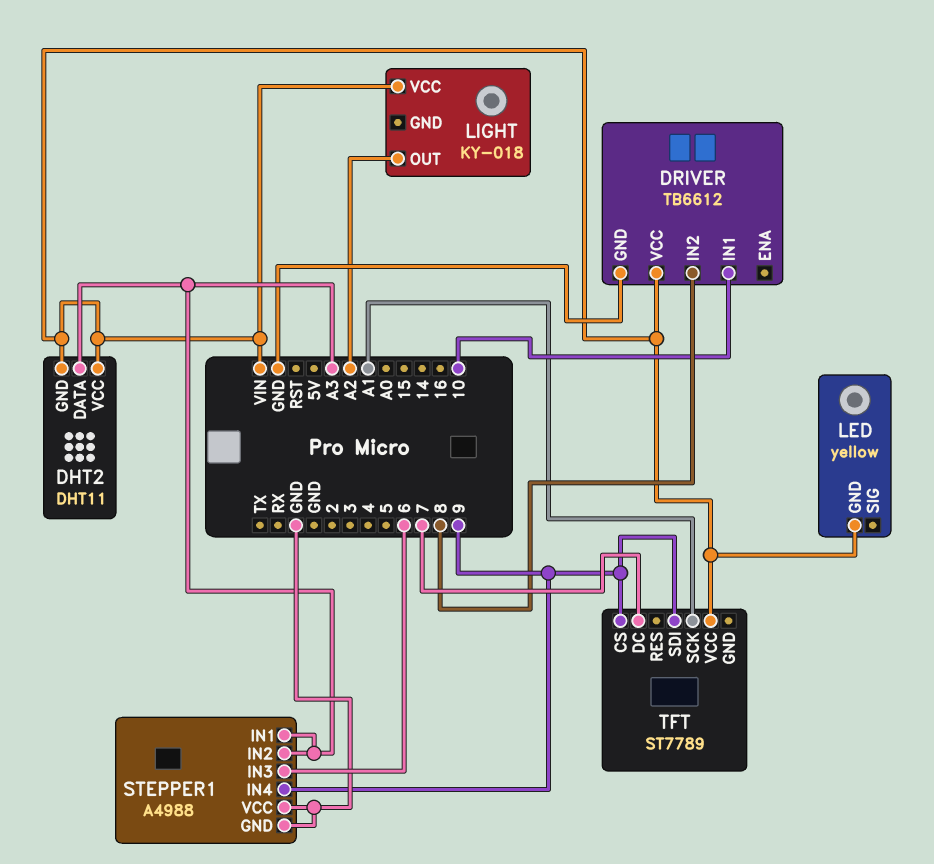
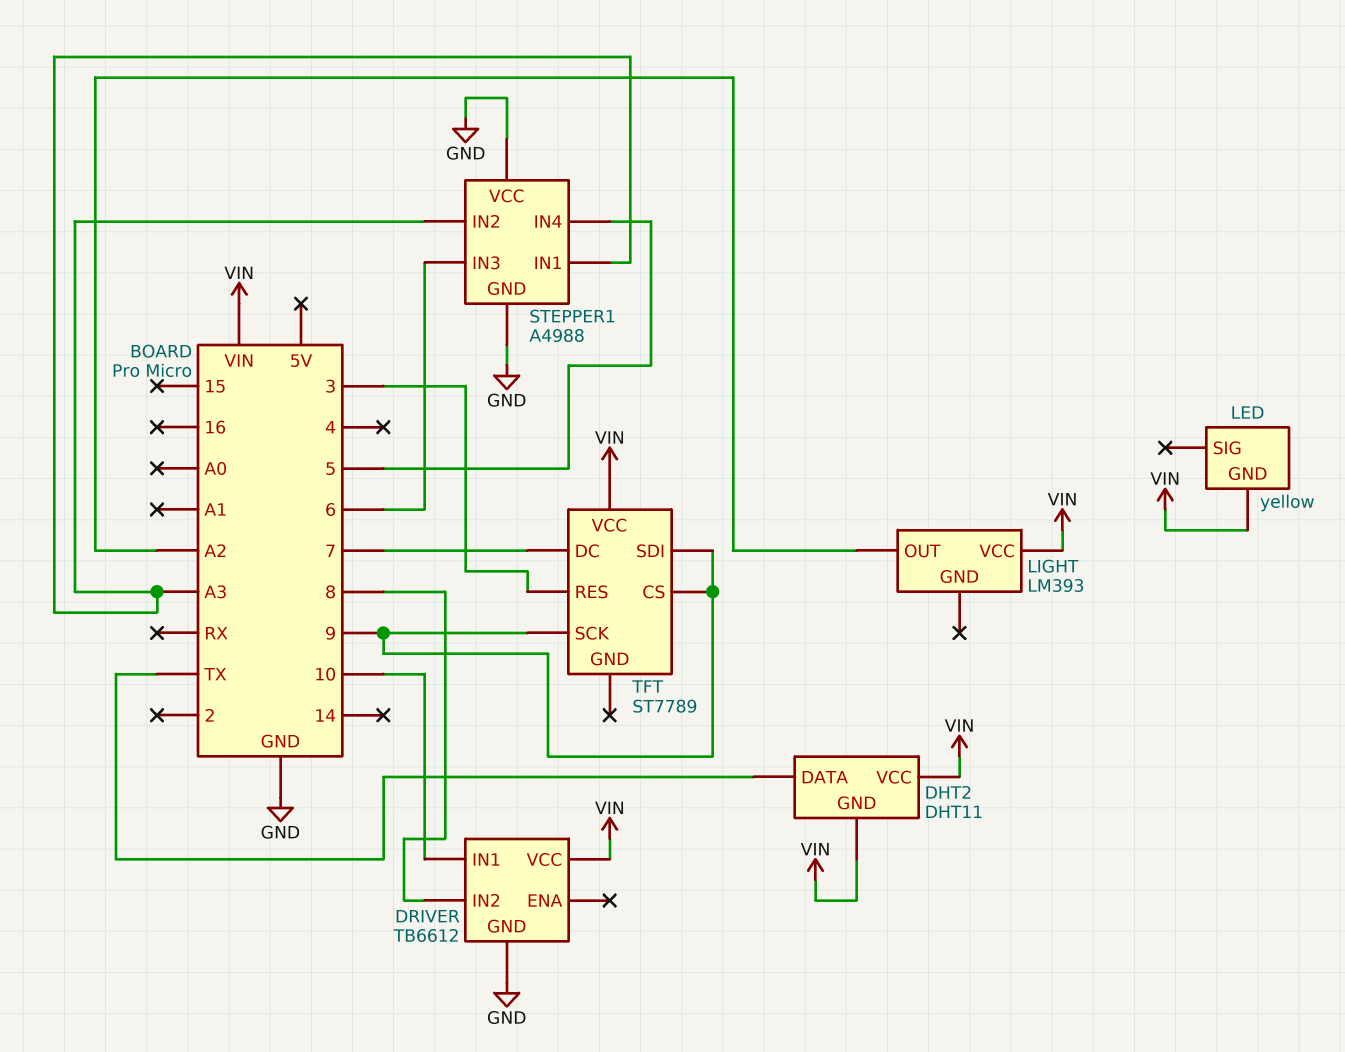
DHT2 pin DATA: A3 -> TX
LIGHT: KY-018 -> LM393
STEPPER1 pin IN4: 9 -> 5
TFT pin RES: none -> 3
TFT pin SCK: A1 -> 9

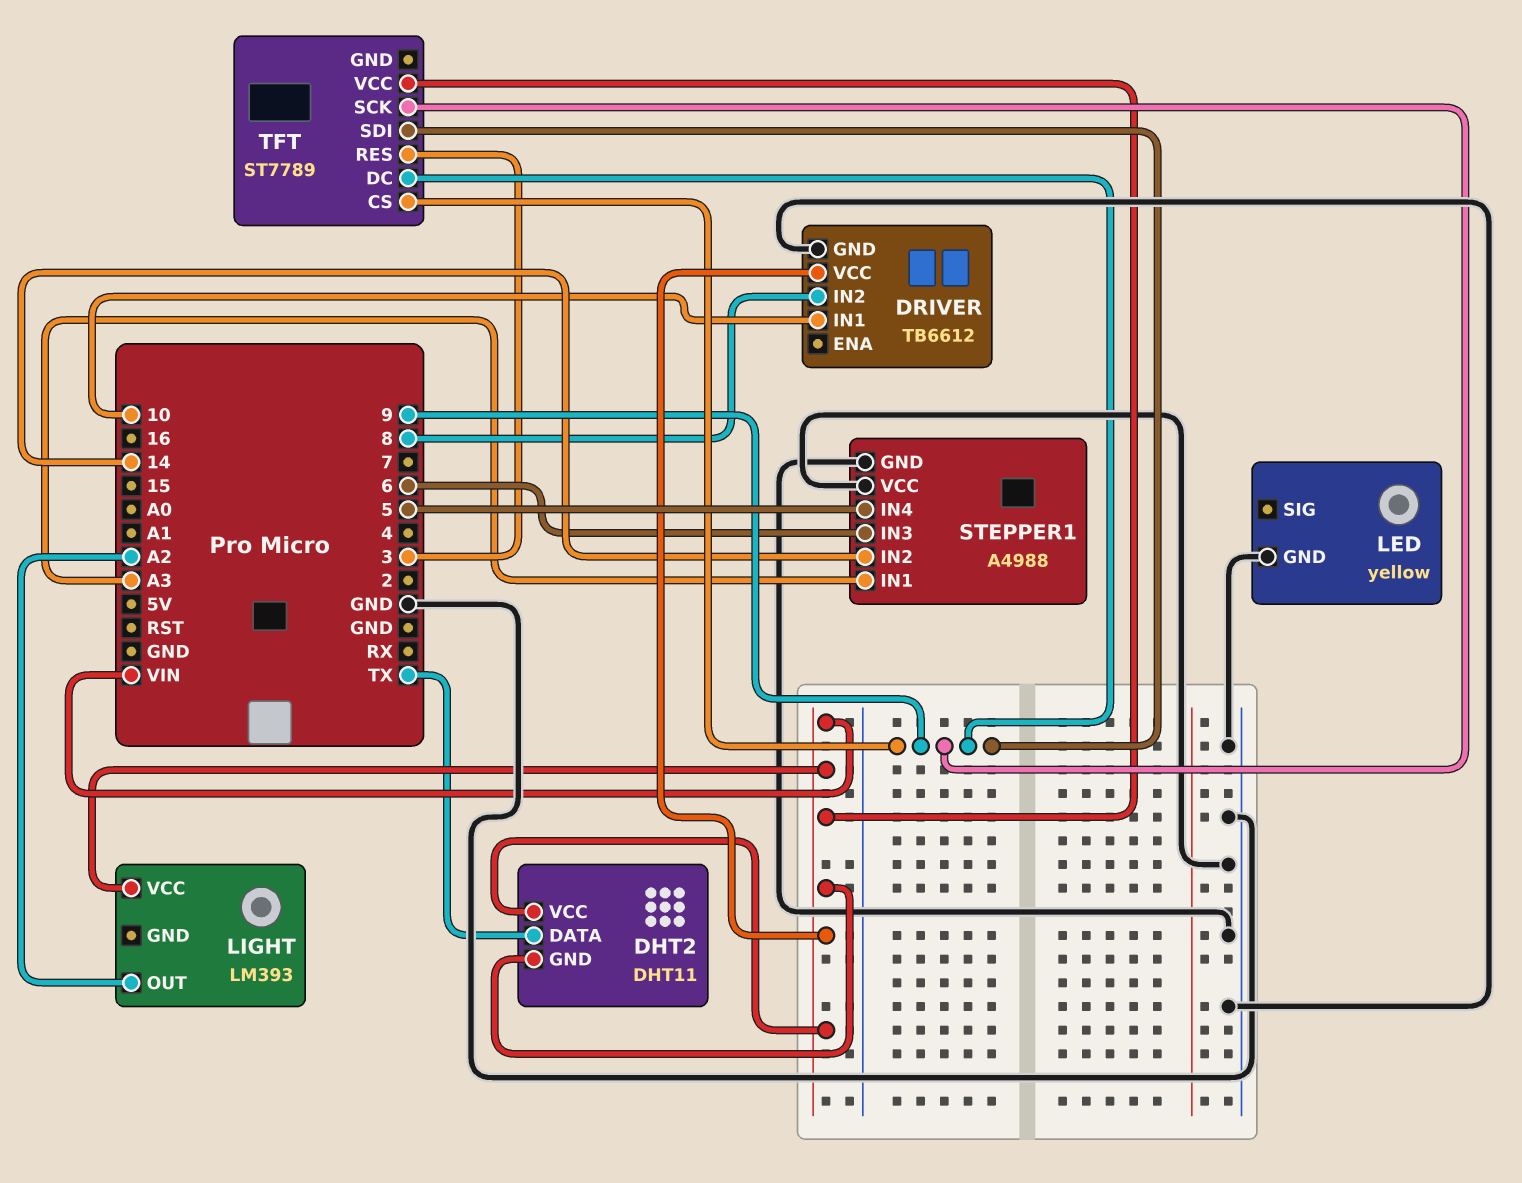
LED pin GND: VIN -> GND
STEPPER1 pin IN2: A3 -> 14
TFT pin DC: 7 -> 9

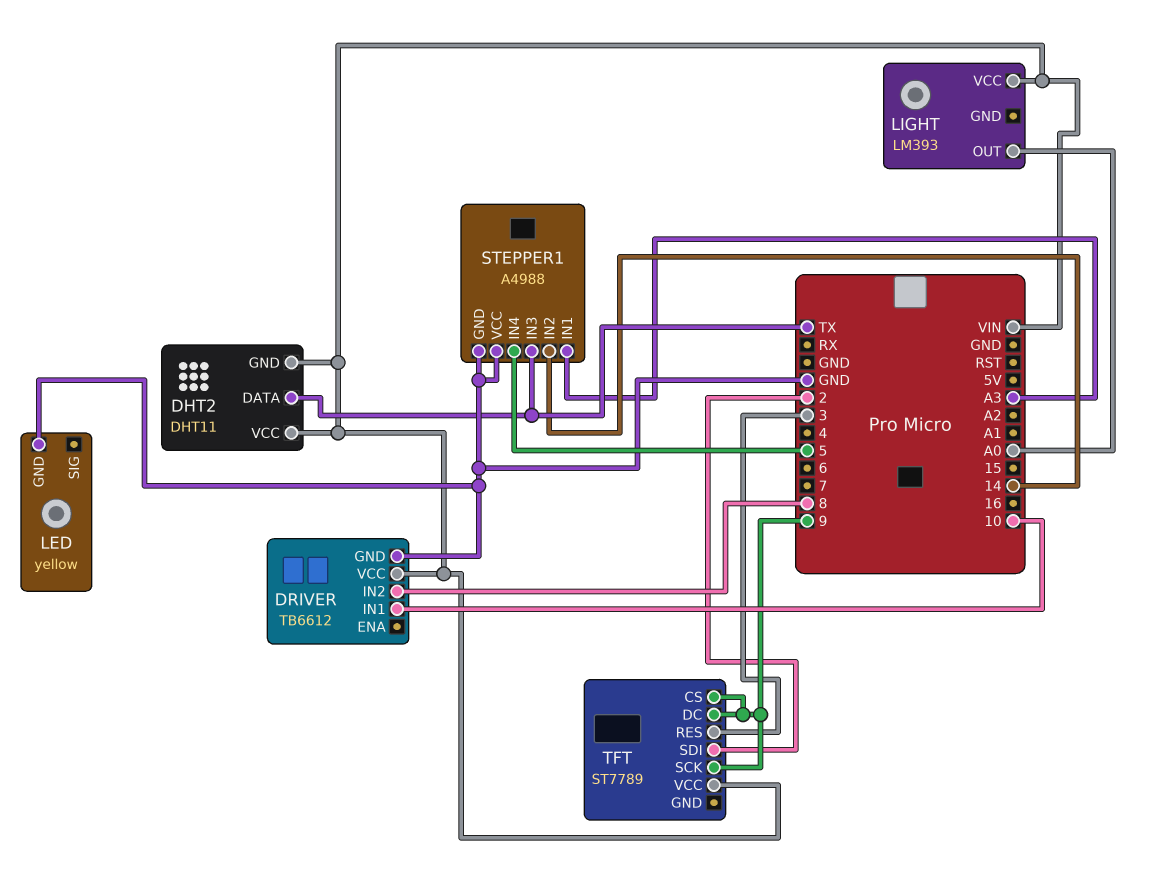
LIGHT pin OUT: A2 -> A0
STEPPER1 pin IN3: 6 -> TX
TFT pin SDI: 9 -> 2

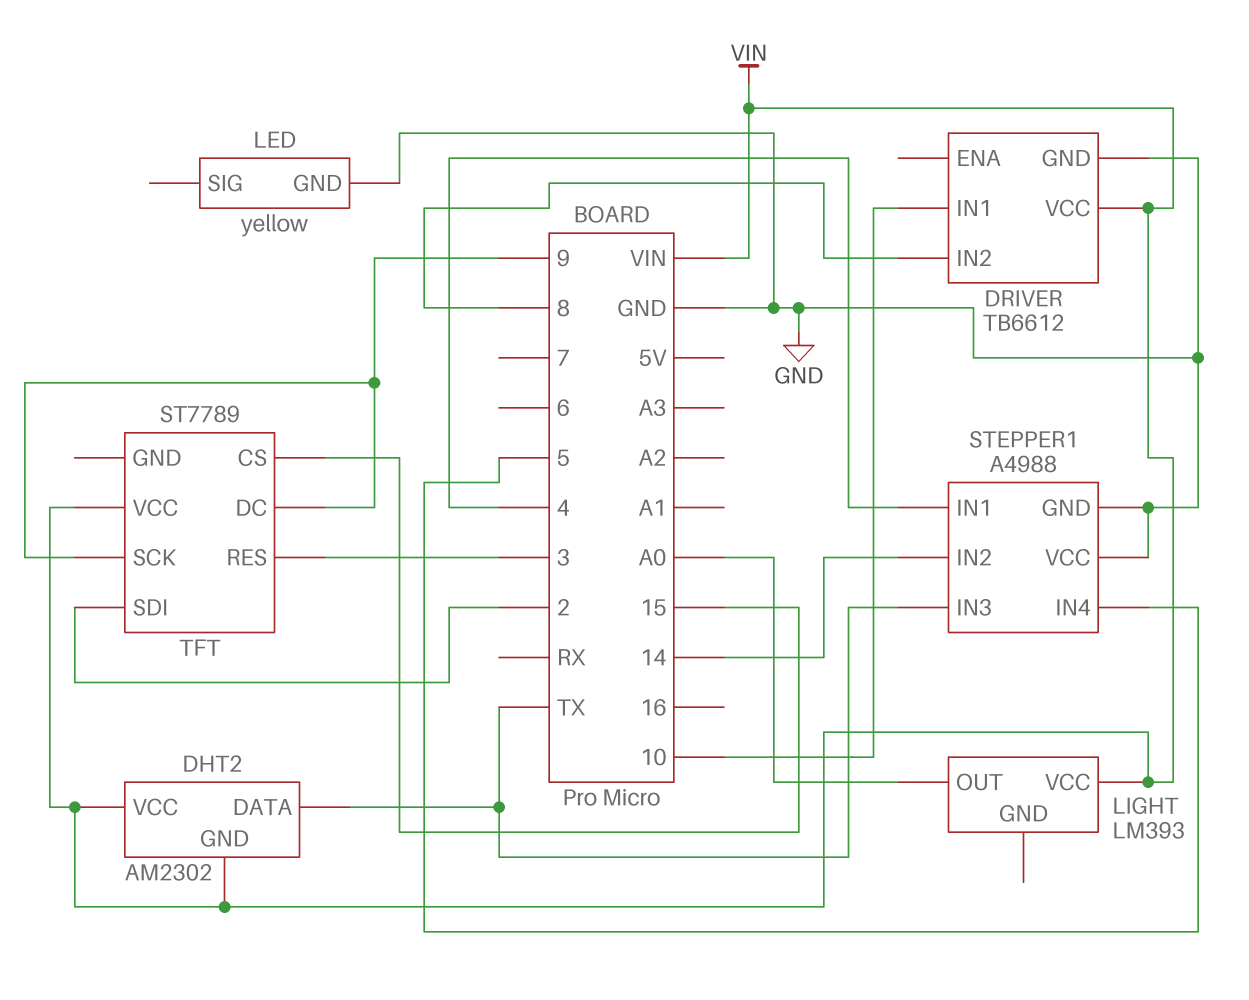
DHT2: DHT11 -> AM2302
STEPPER1 pin IN1: A3 -> 4
TFT pin CS: 9 -> 15

